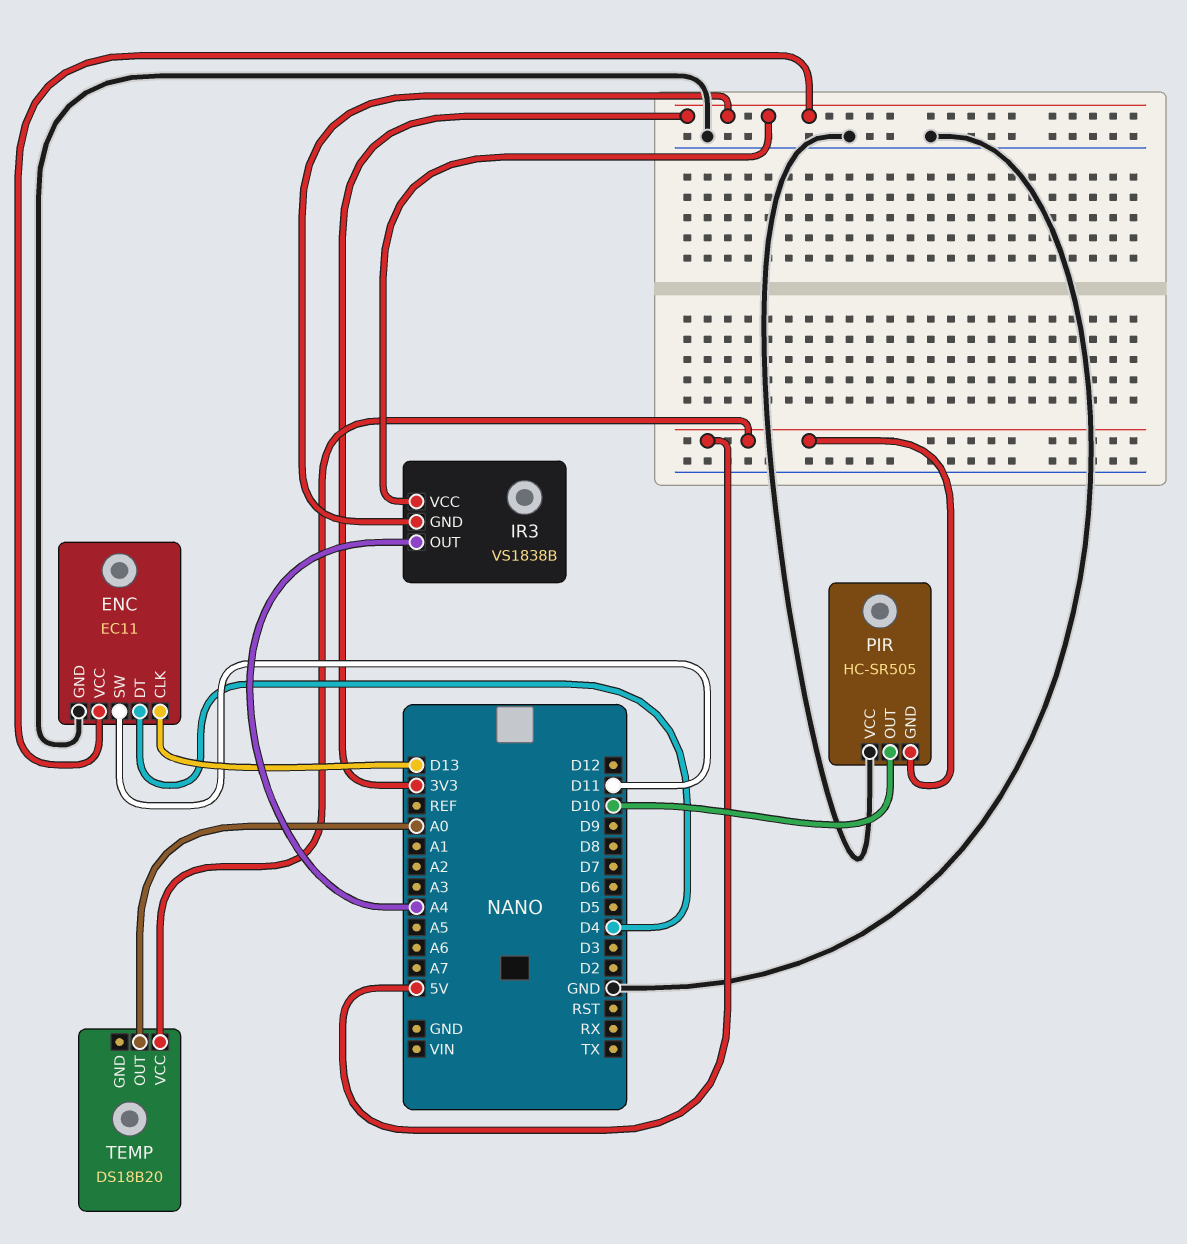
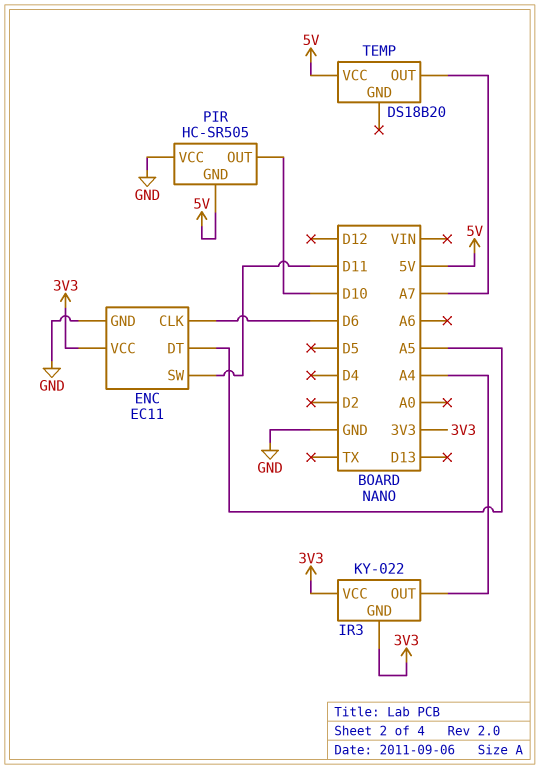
ENC pin CLK: D13 -> D6
ENC pin DT: D4 -> A5
IR3: VS1838B -> KY-022
TEMP pin OUT: A0 -> A7

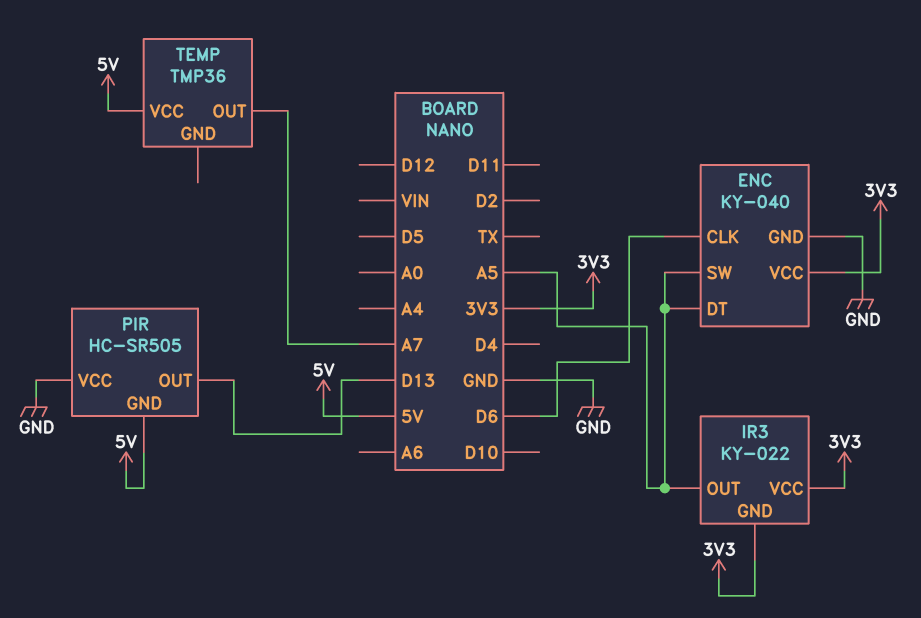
ENC: EC11 -> KY-040
ENC pin SW: D11 -> A5
IR3 pin OUT: A4 -> A5
PIR pin OUT: D10 -> D13
TEMP: DS18B20 -> TMP36

